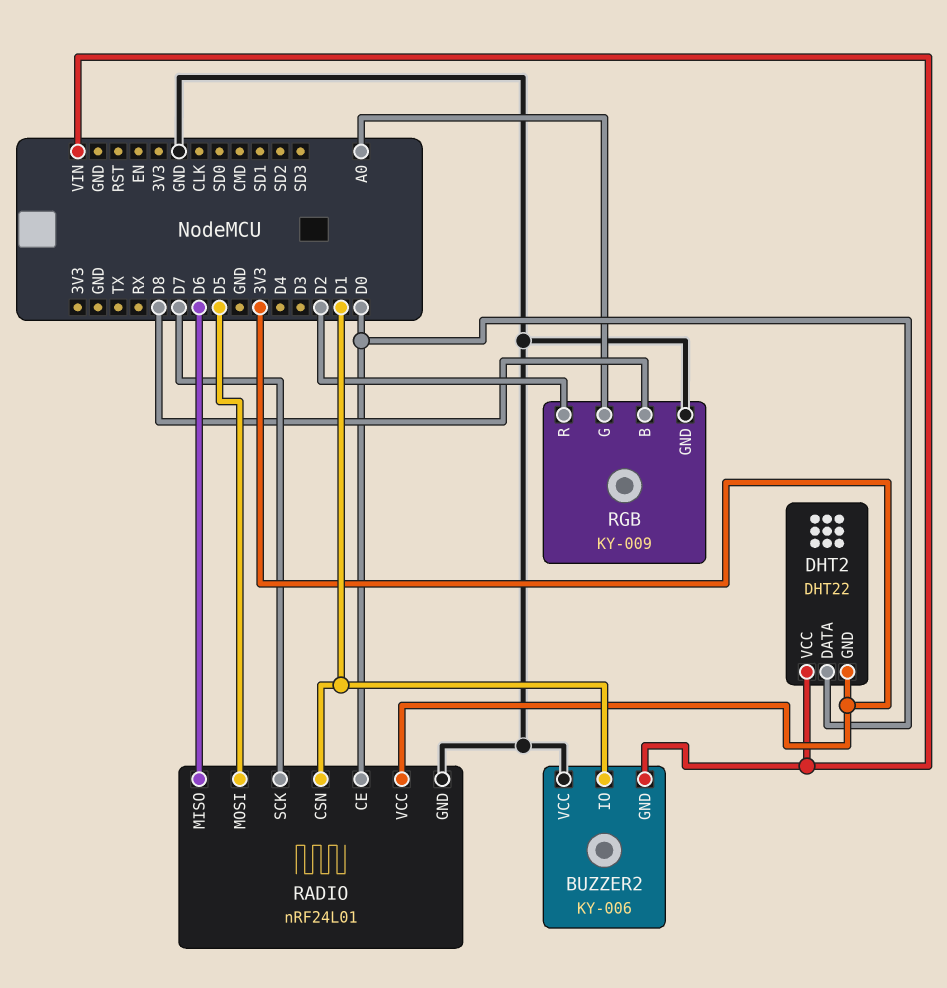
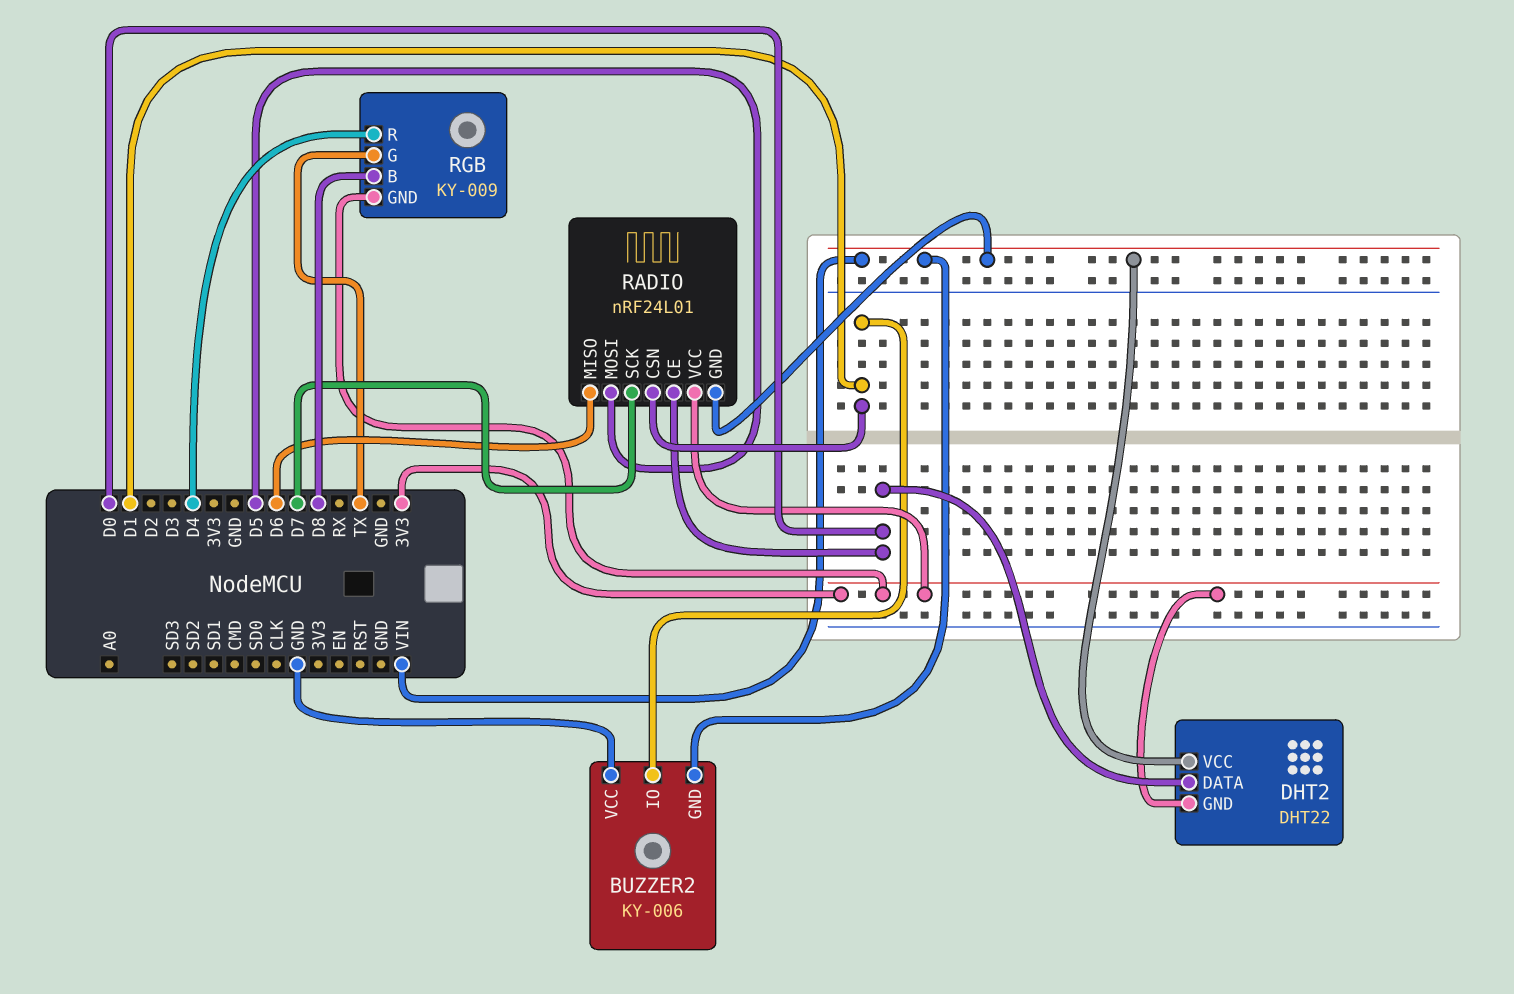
RADIO pin GND: GND -> VIN
RGB pin G: A0 -> TX
RGB pin GND: GND -> 3V3
RGB pin R: D2 -> D4

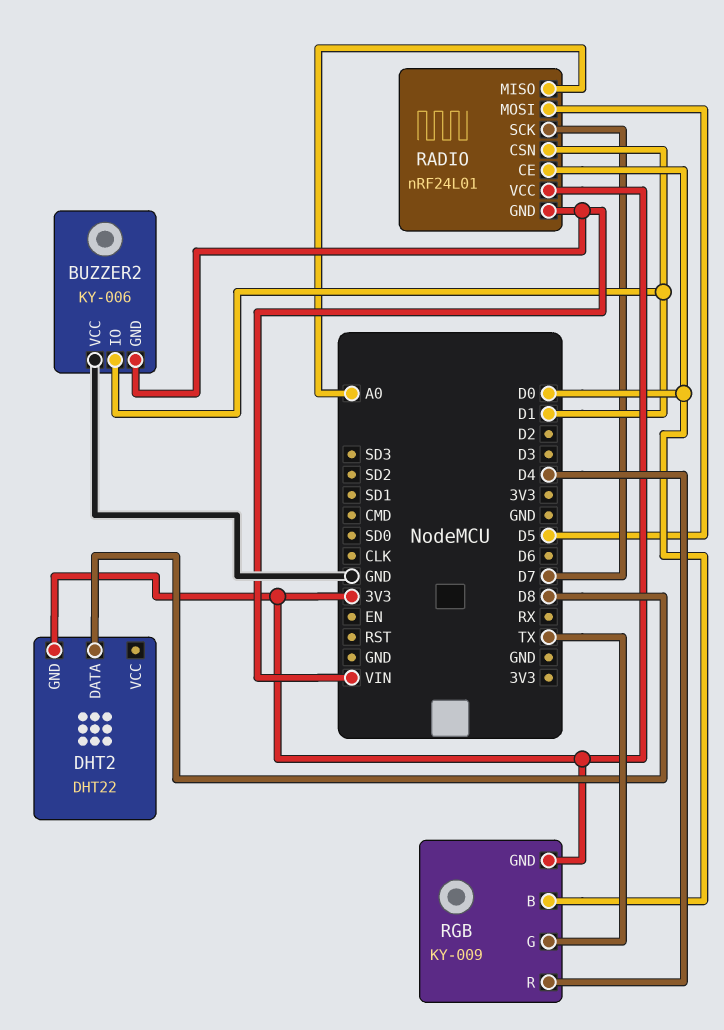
DHT2 pin DATA: D0 -> D8
DHT2 pin VCC: VIN -> none
RADIO pin MISO: D6 -> A0
RGB pin B: D8 -> D0

